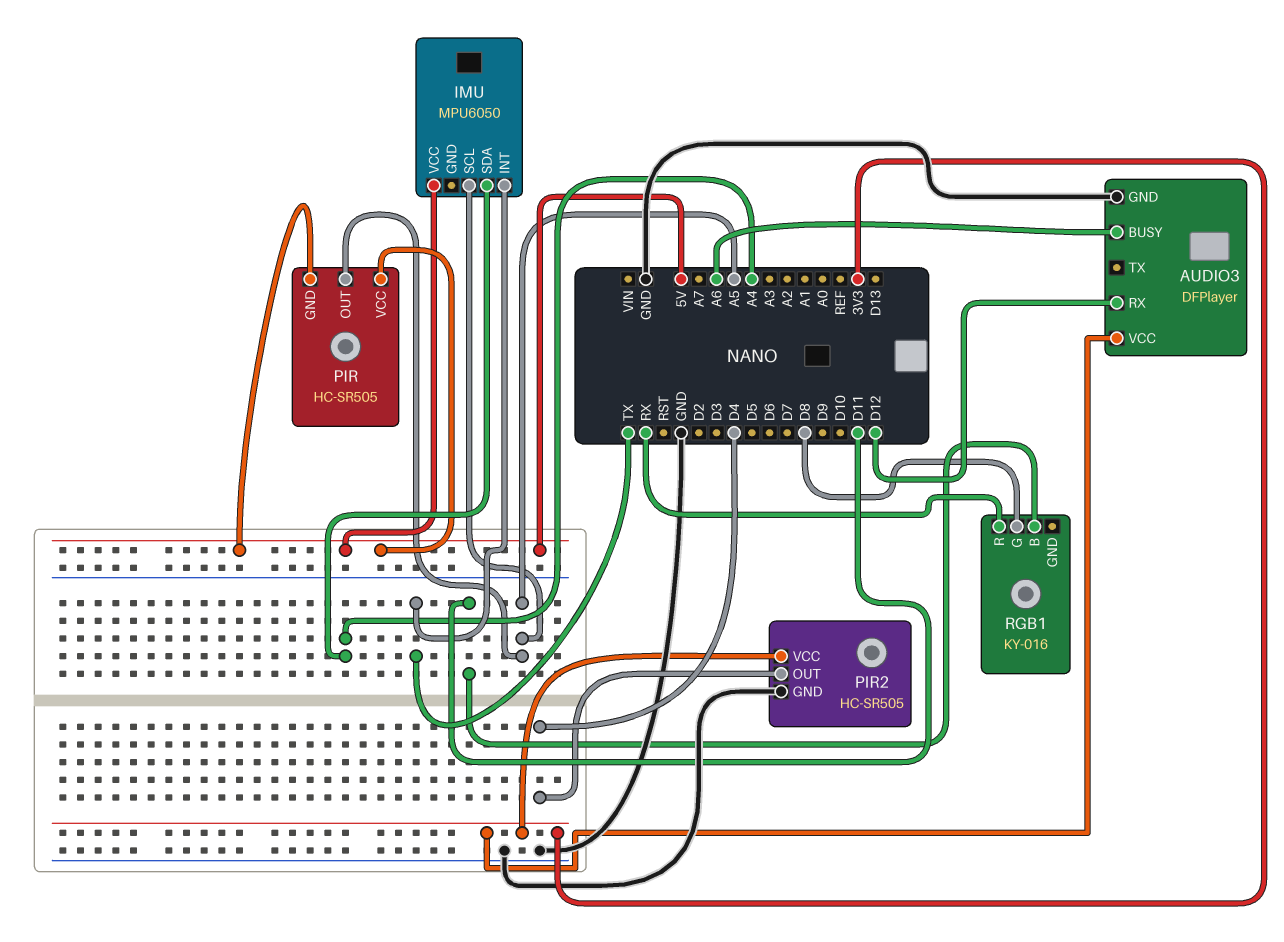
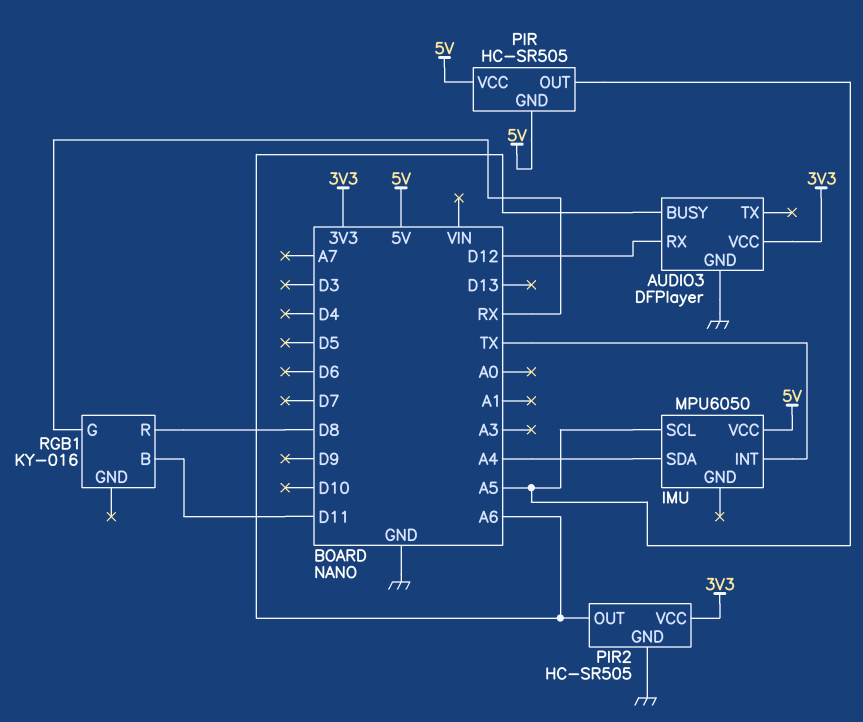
PIR2 pin OUT: D4 -> A6
RGB1 pin G: D8 -> RX
RGB1 pin R: RX -> D8

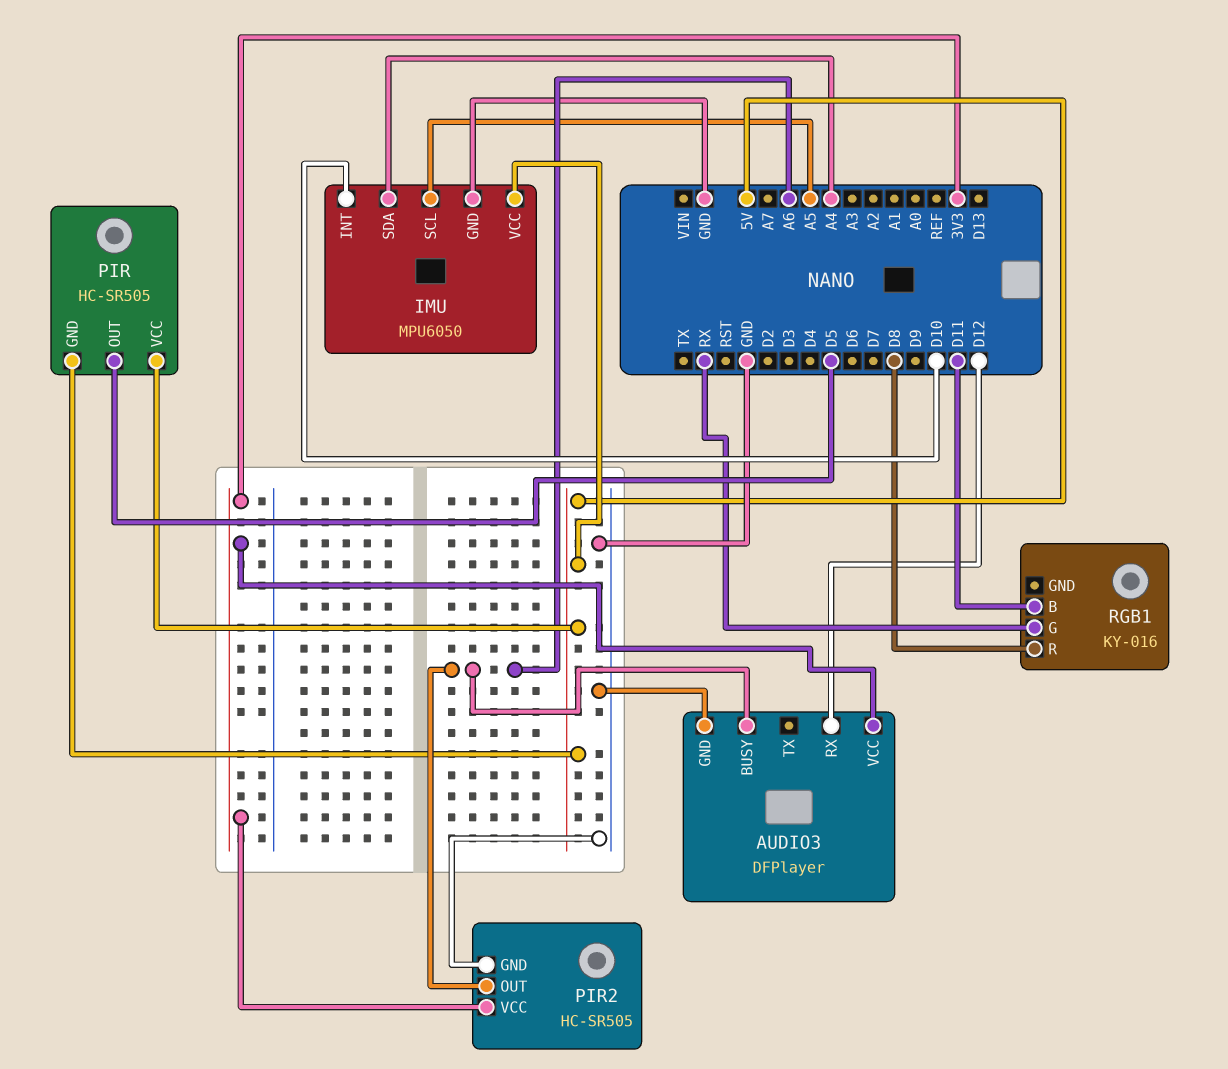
IMU pin GND: none -> GND
IMU pin INT: TX -> D10
PIR pin OUT: A5 -> D5

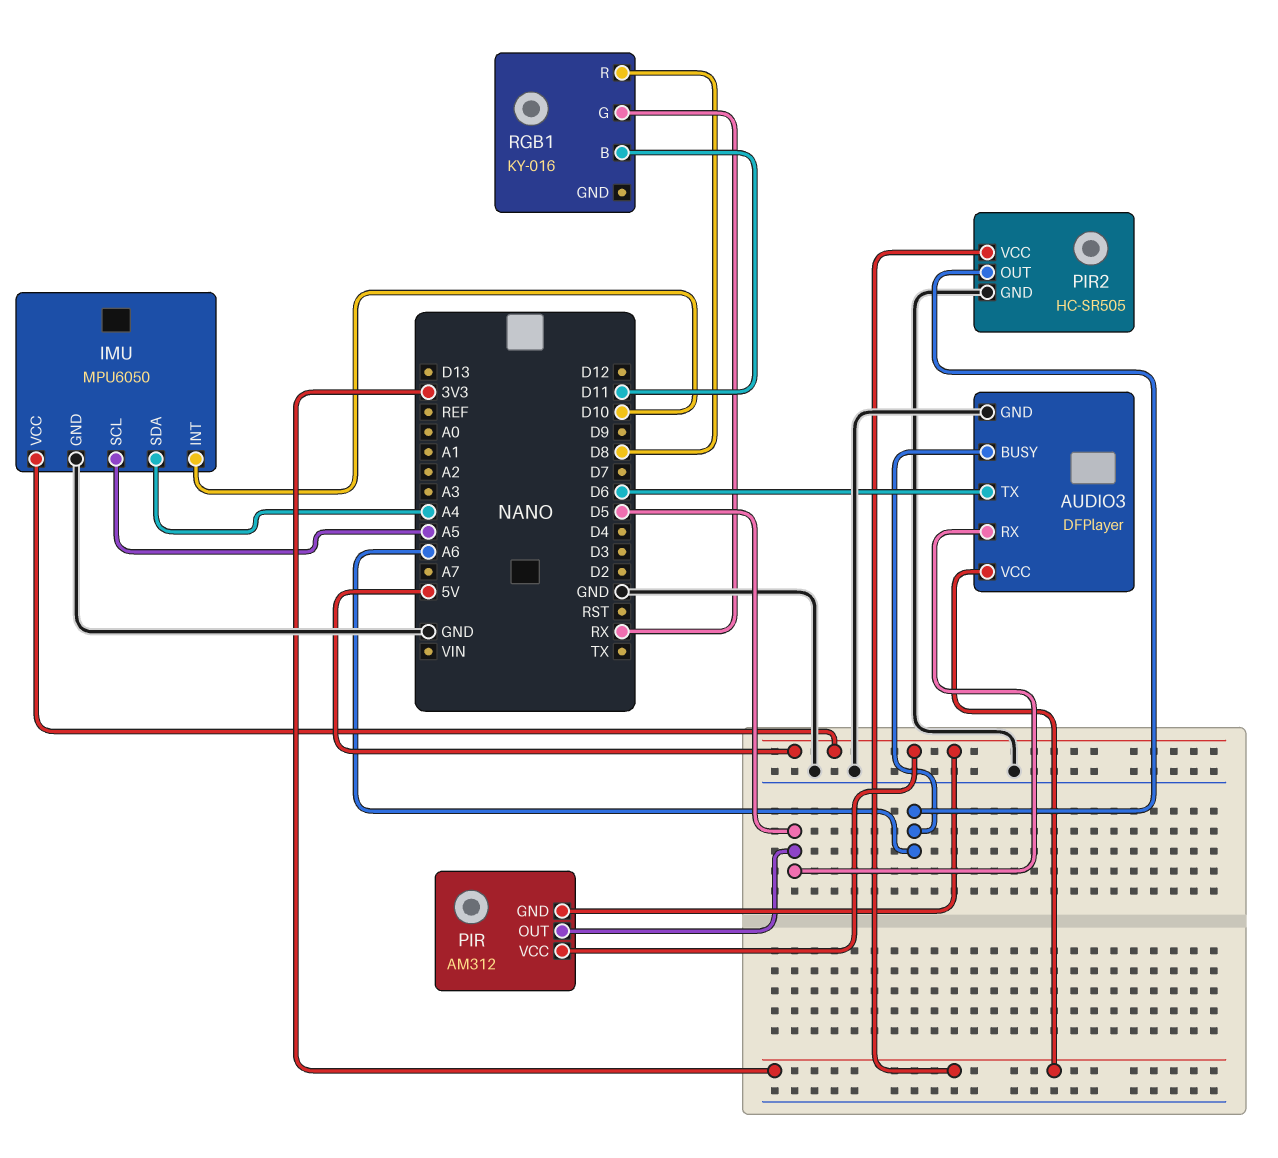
AUDIO3 pin RX: D12 -> D5
AUDIO3 pin TX: none -> D6
PIR: HC-SR505 -> AM312

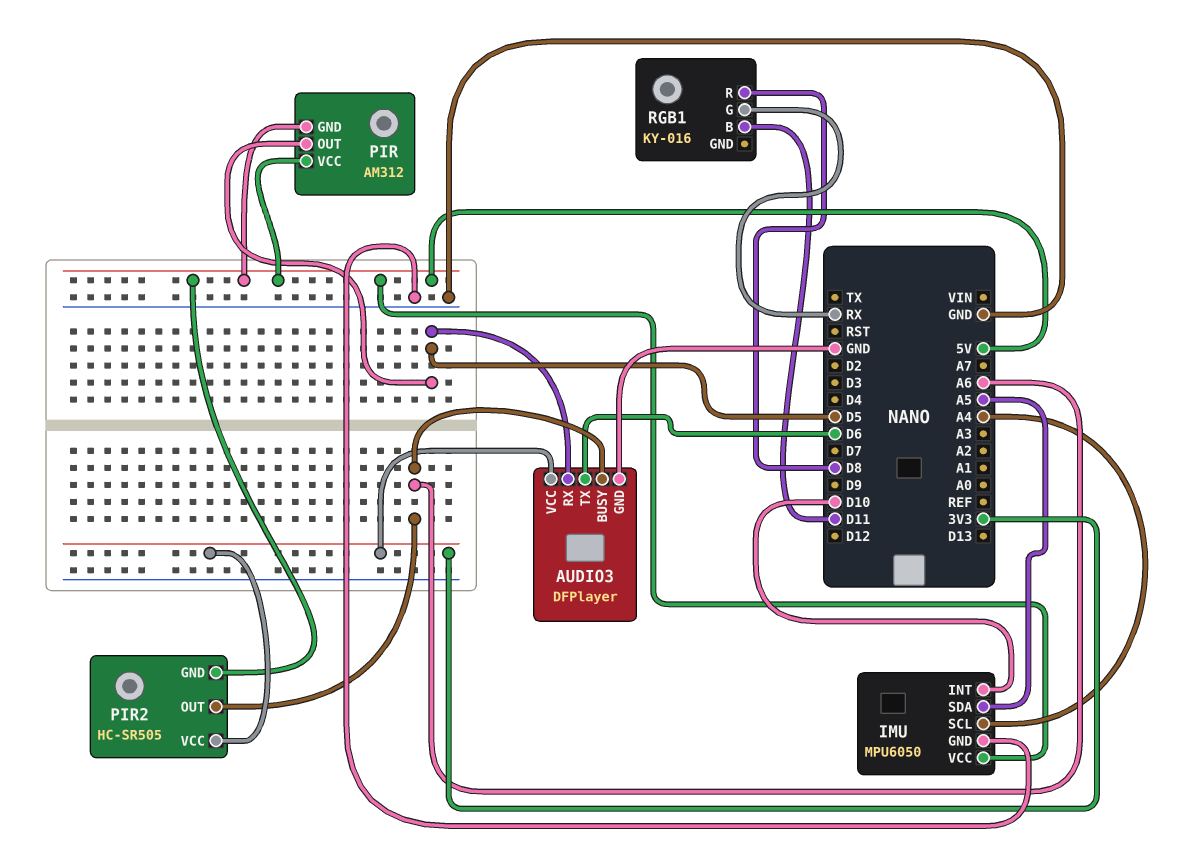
IMU pin SCL: A5 -> A4
IMU pin SDA: A4 -> A5
PIR2 pin GND: GND -> 5V

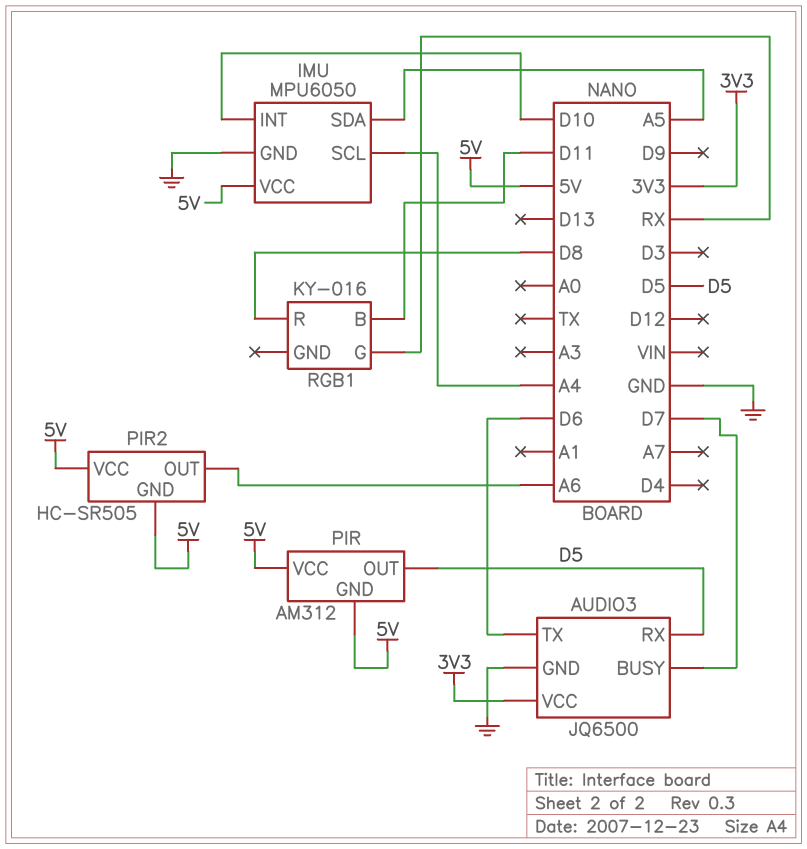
AUDIO3: DFPlayer -> JQ6500
AUDIO3 pin BUSY: A6 -> D7
PIR2 pin VCC: 3V3 -> 5V

